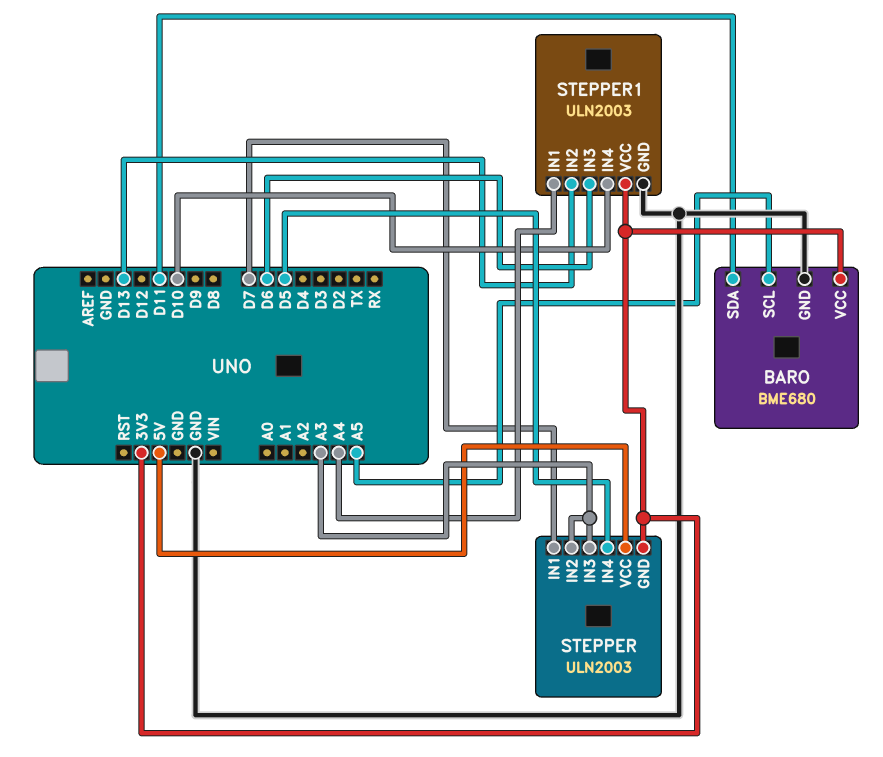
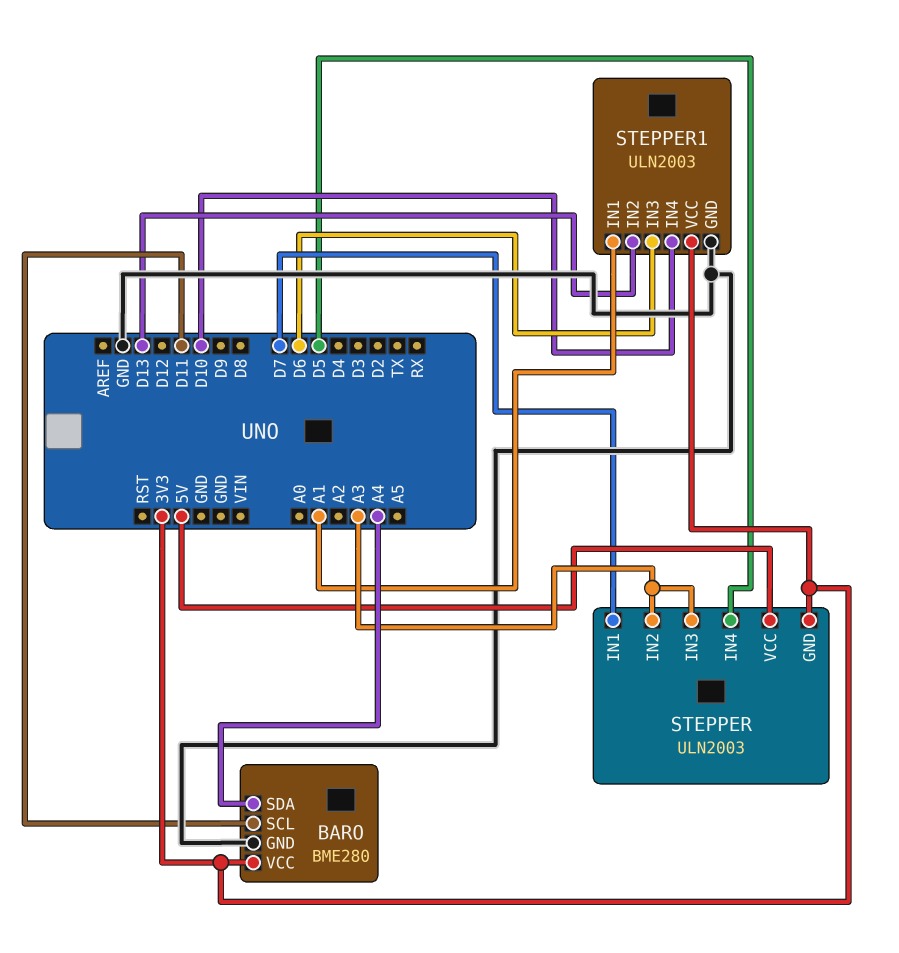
BARO: BME680 -> BME280
BARO pin SCL: A5 -> D11
BARO pin SDA: D11 -> A4
STEPPER1 pin IN1: A4 -> A1

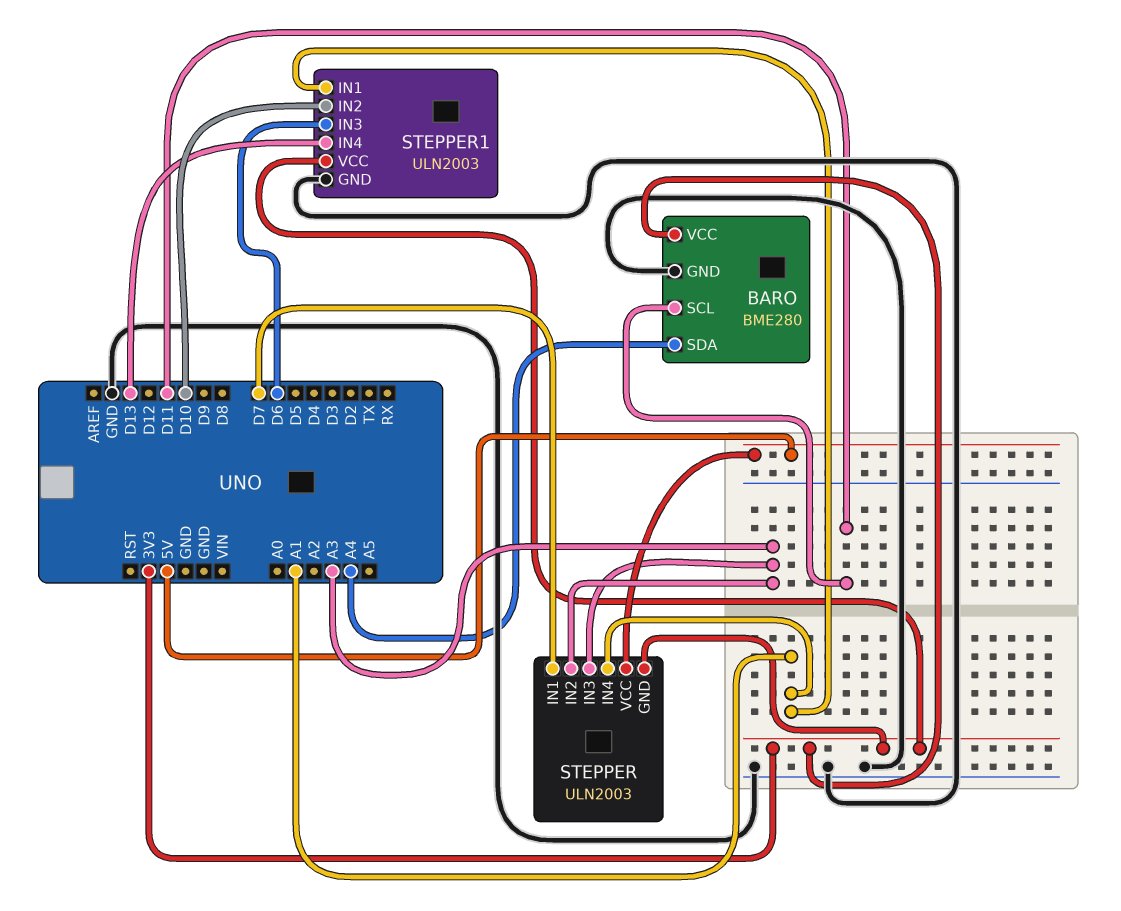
STEPPER pin IN4: D5 -> A1
STEPPER1 pin IN2: D13 -> D10
STEPPER1 pin IN4: D10 -> D13

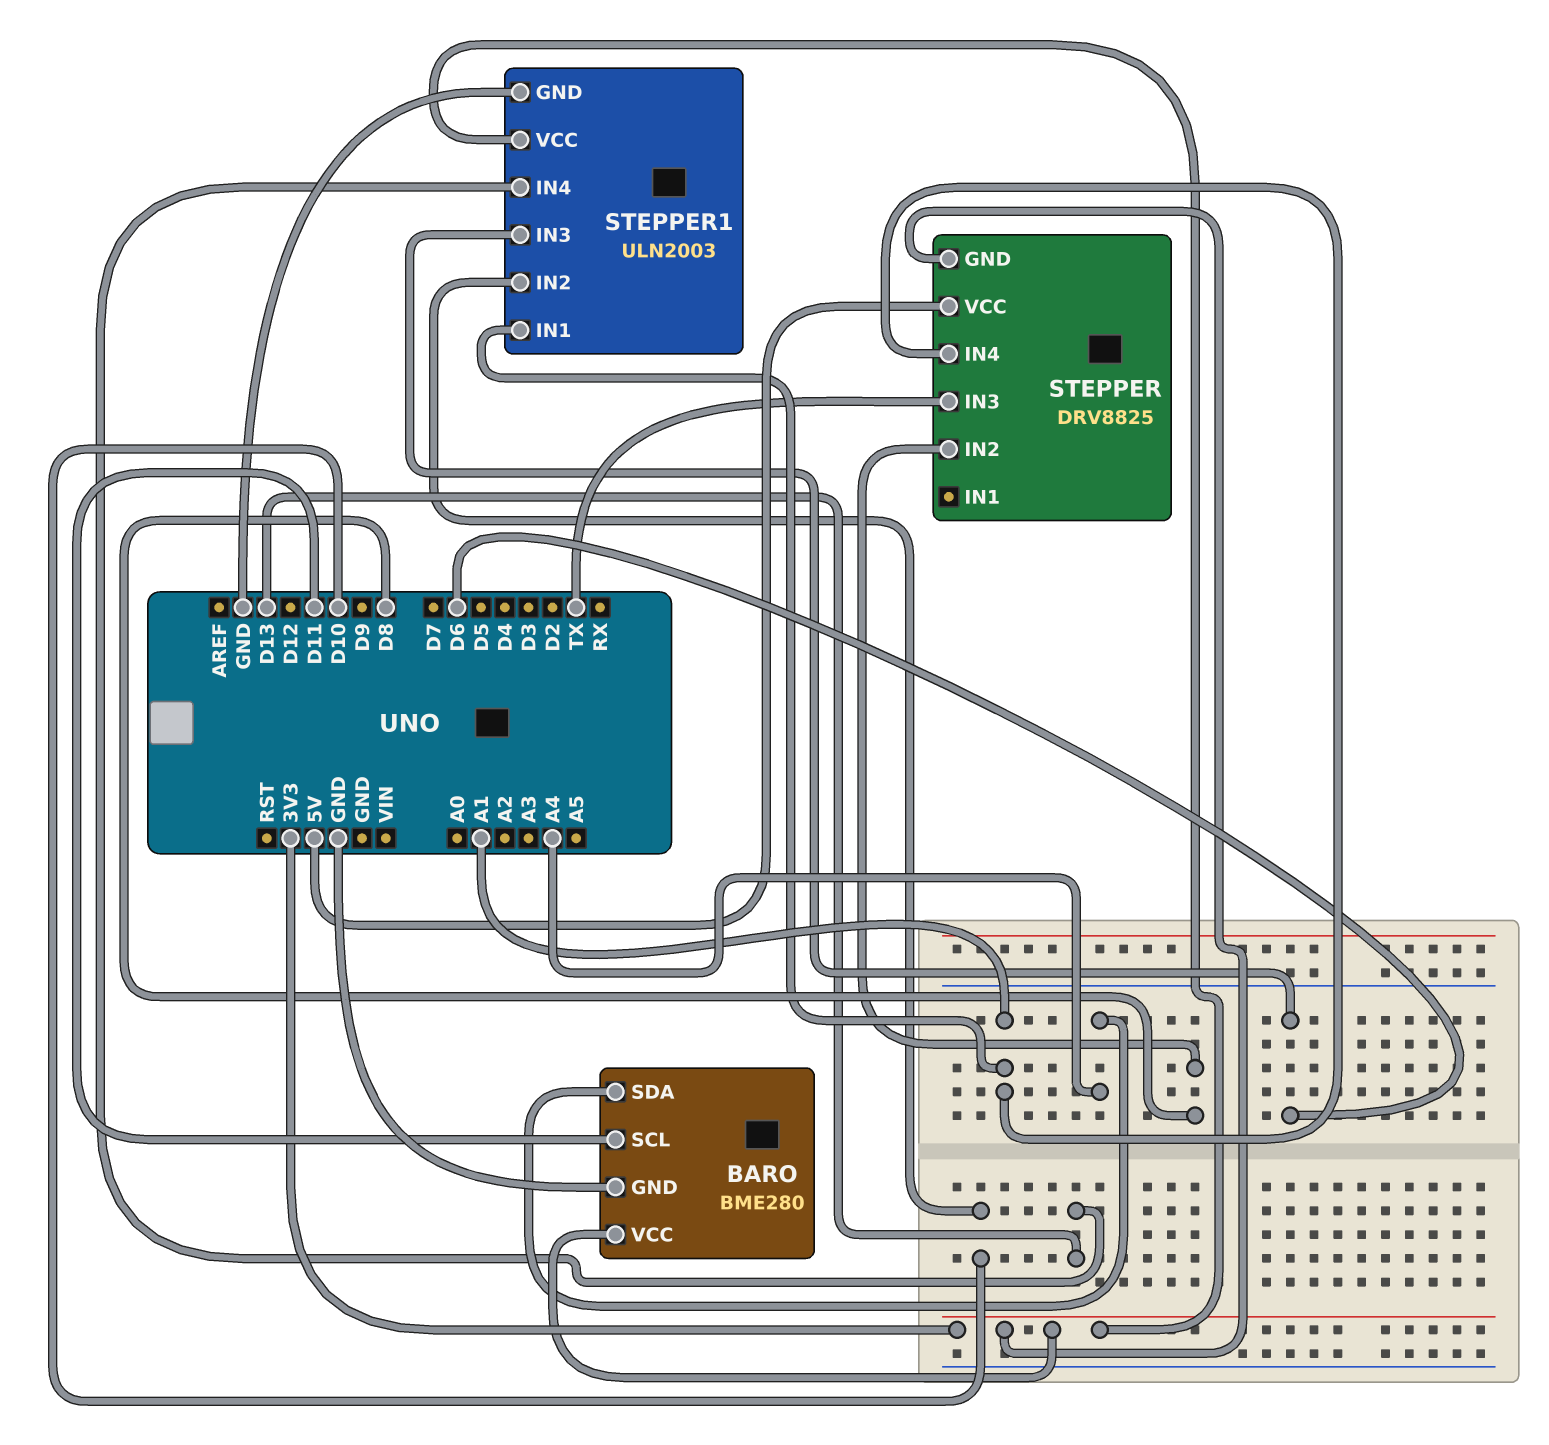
STEPPER: ULN2003 -> DRV8825
STEPPER pin IN1: D7 -> none
STEPPER pin IN2: A3 -> D8
STEPPER pin IN3: A3 -> TX

